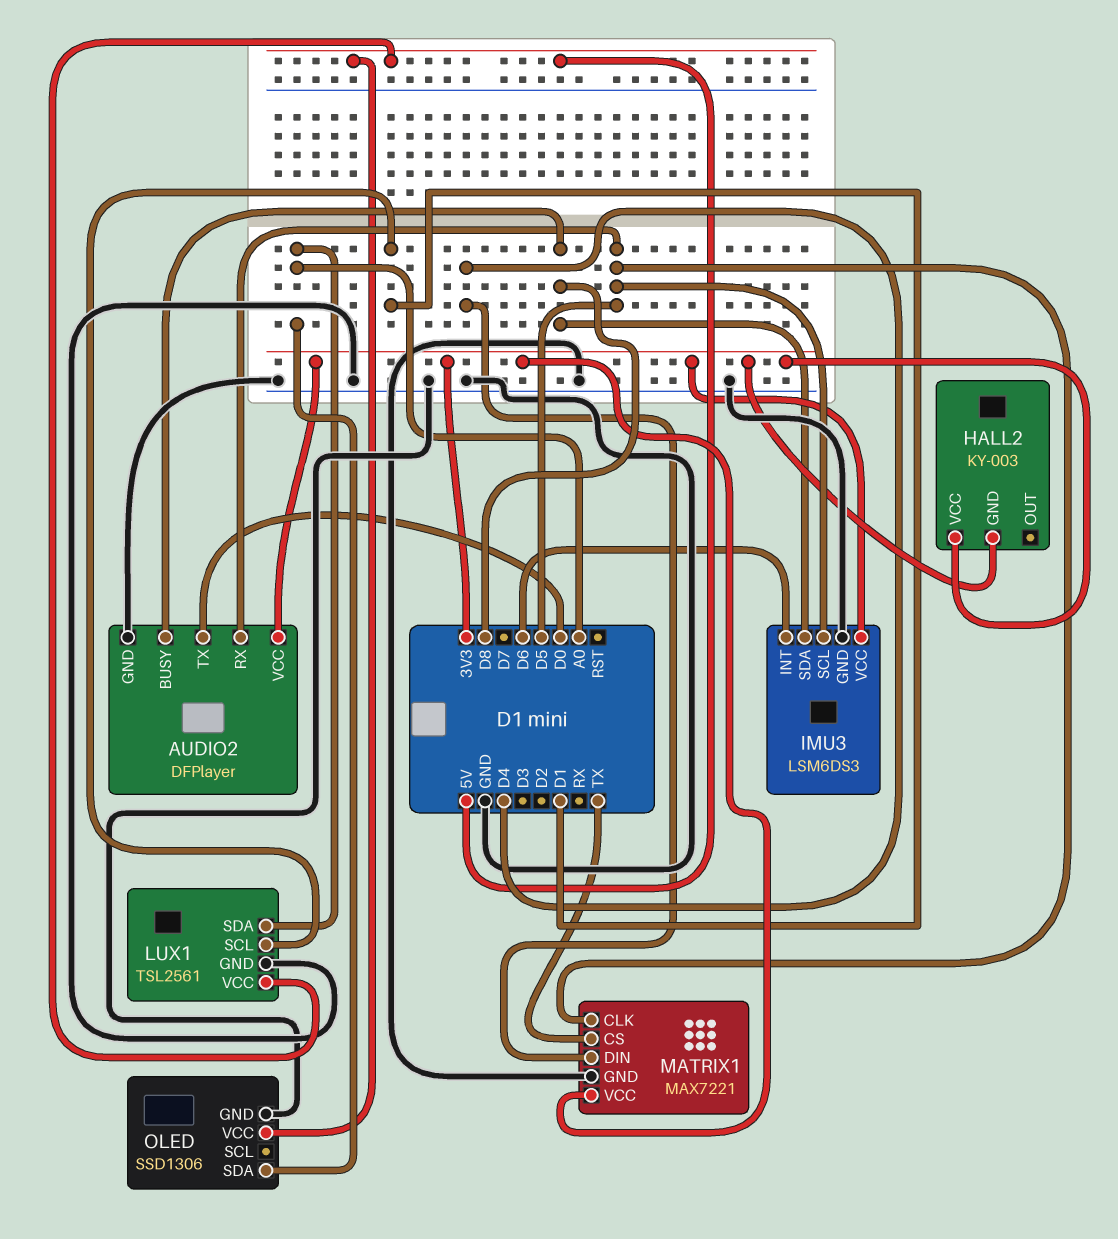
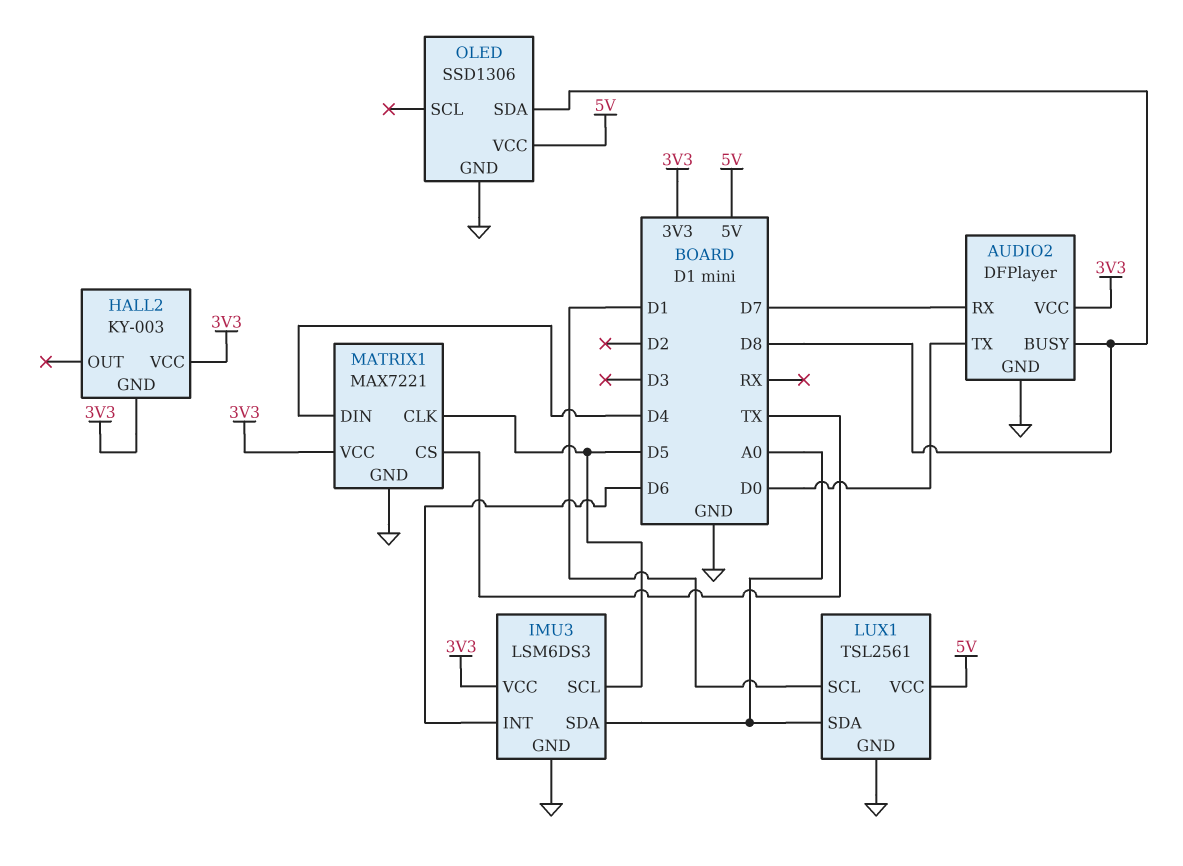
AUDIO2 pin RX: D5 -> D7
IMU3 pin SDA: D8 -> A0
OLED pin SDA: A0 -> D8

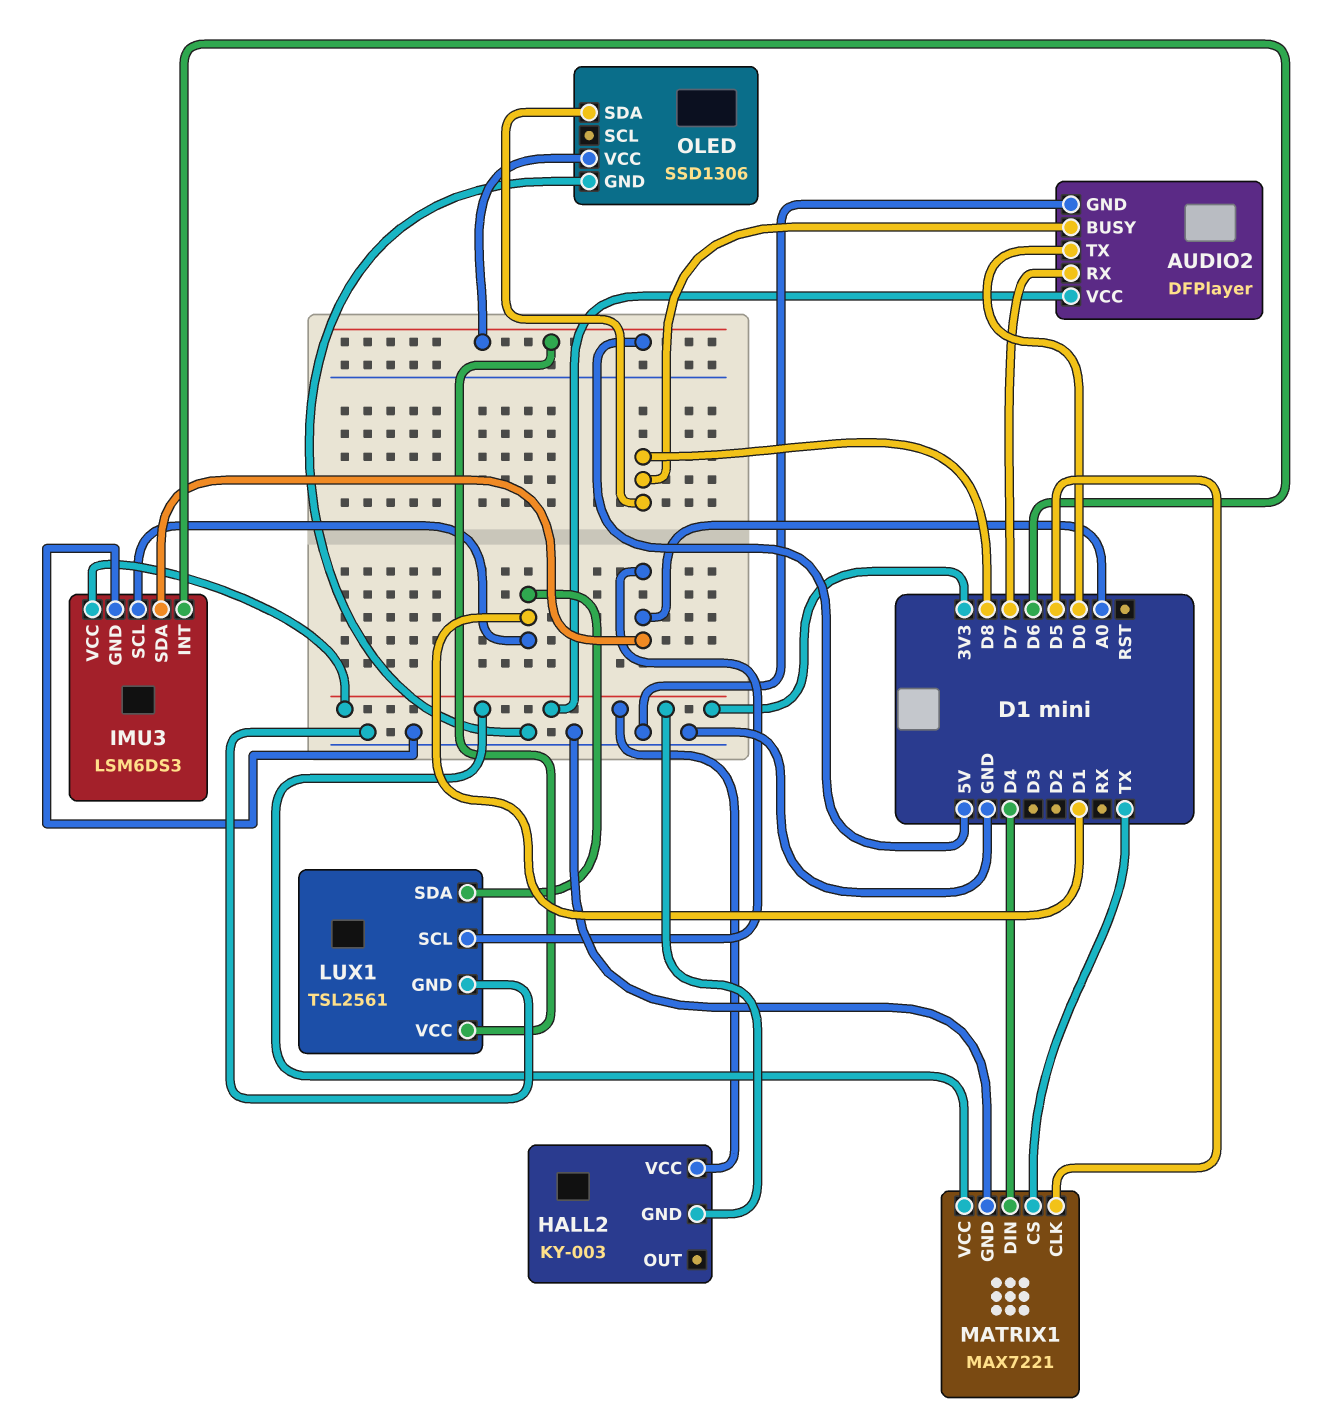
IMU3 pin SCL: D5 -> D1
LUX1 pin SCL: D1 -> A0
LUX1 pin SDA: A0 -> D1

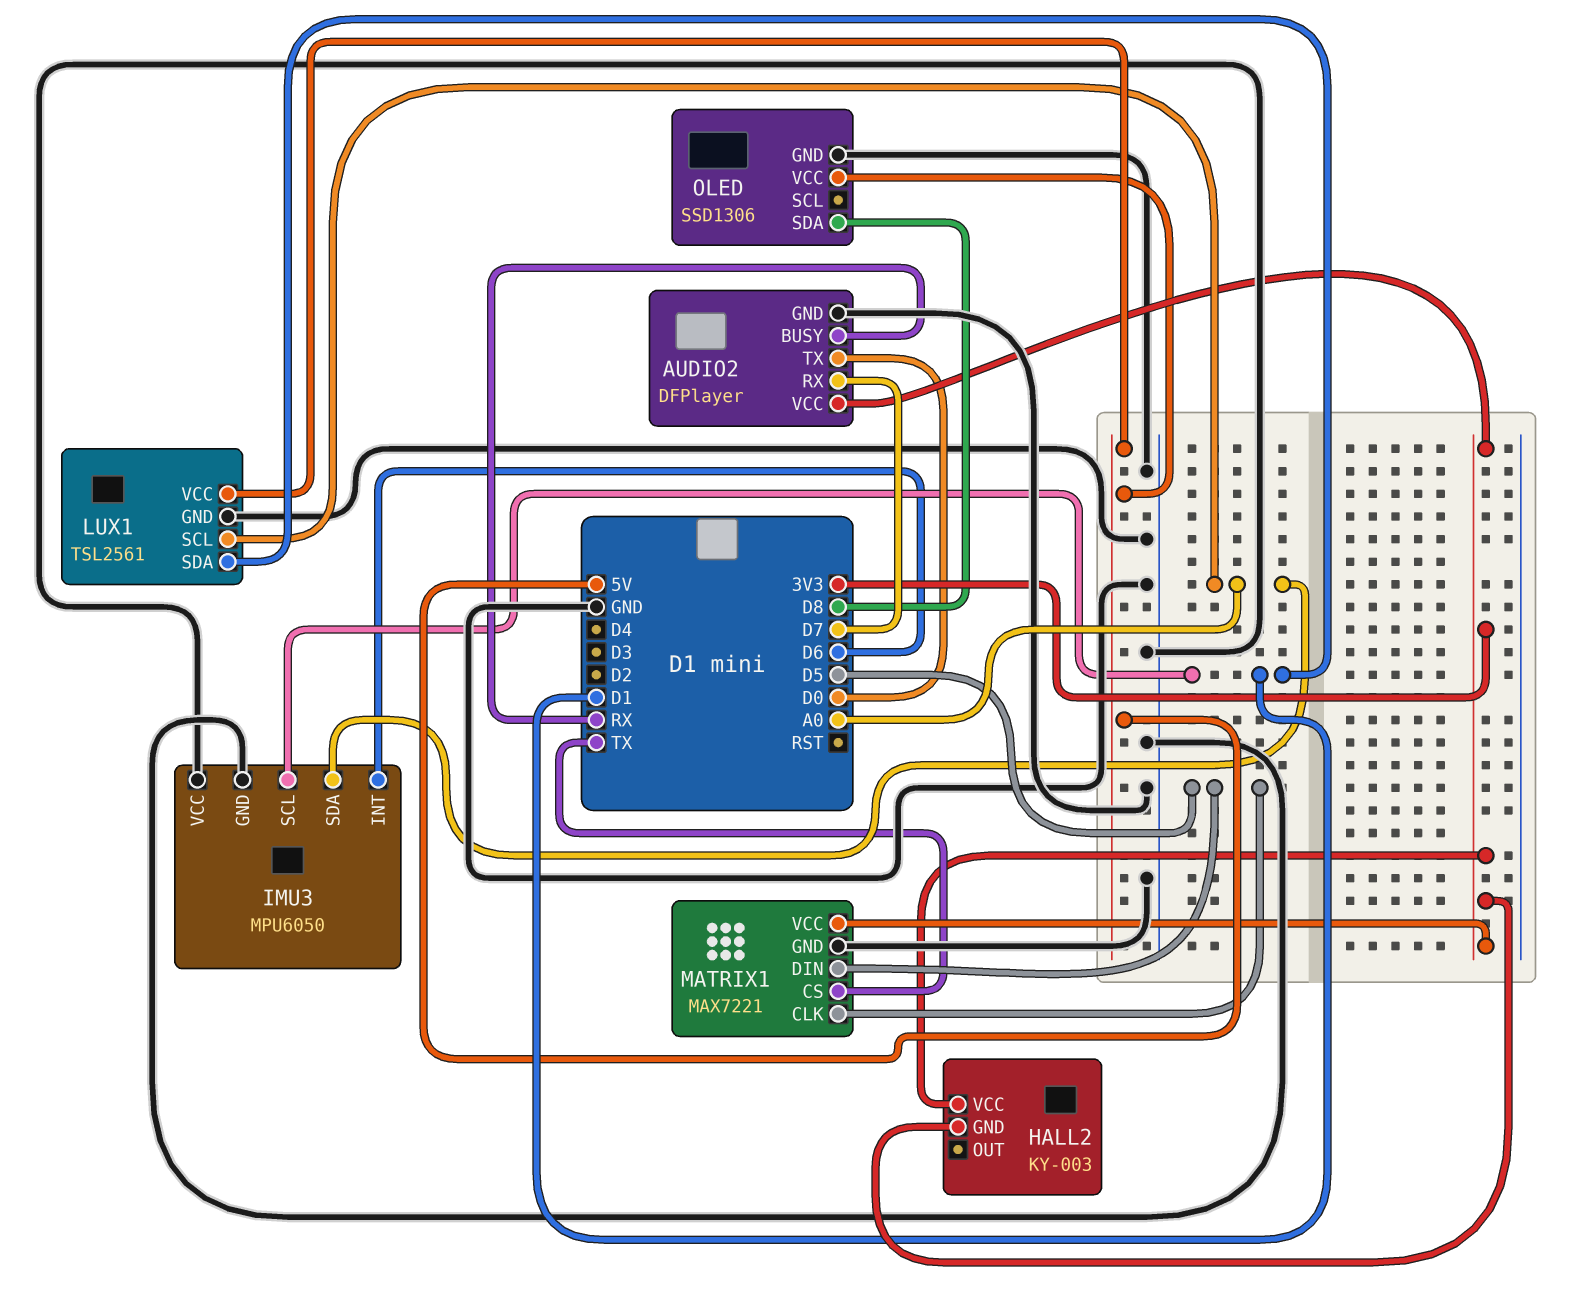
AUDIO2 pin BUSY: D8 -> RX
IMU3: LSM6DS3 -> MPU6050
IMU3 pin VCC: 3V3 -> GND
MATRIX1 pin DIN: D4 -> D5

